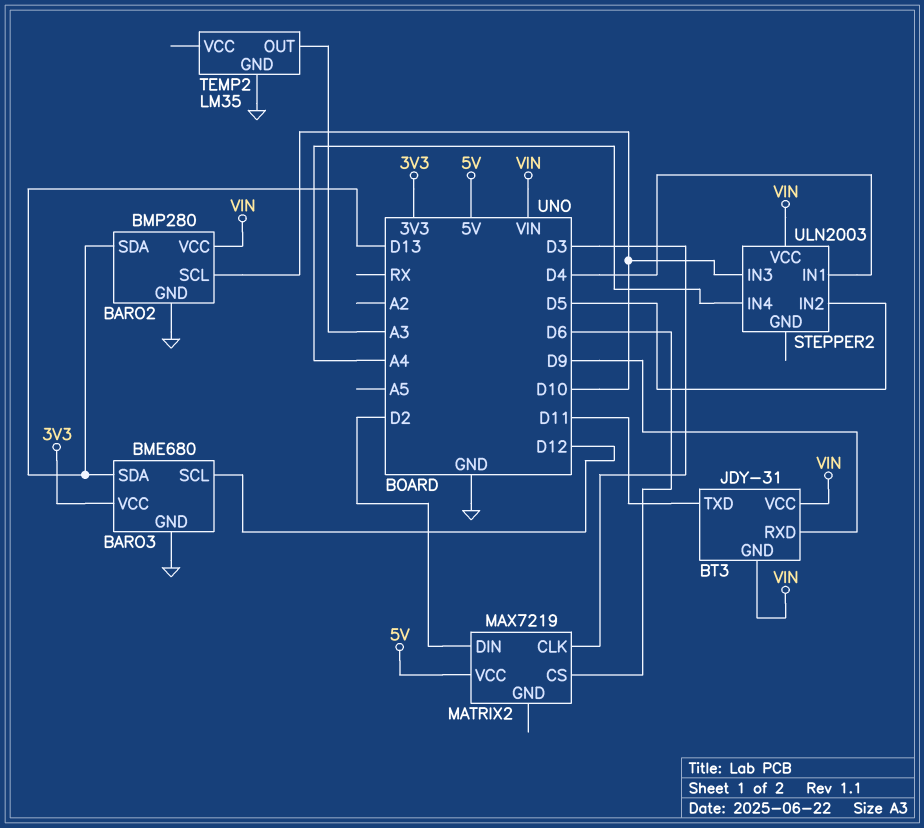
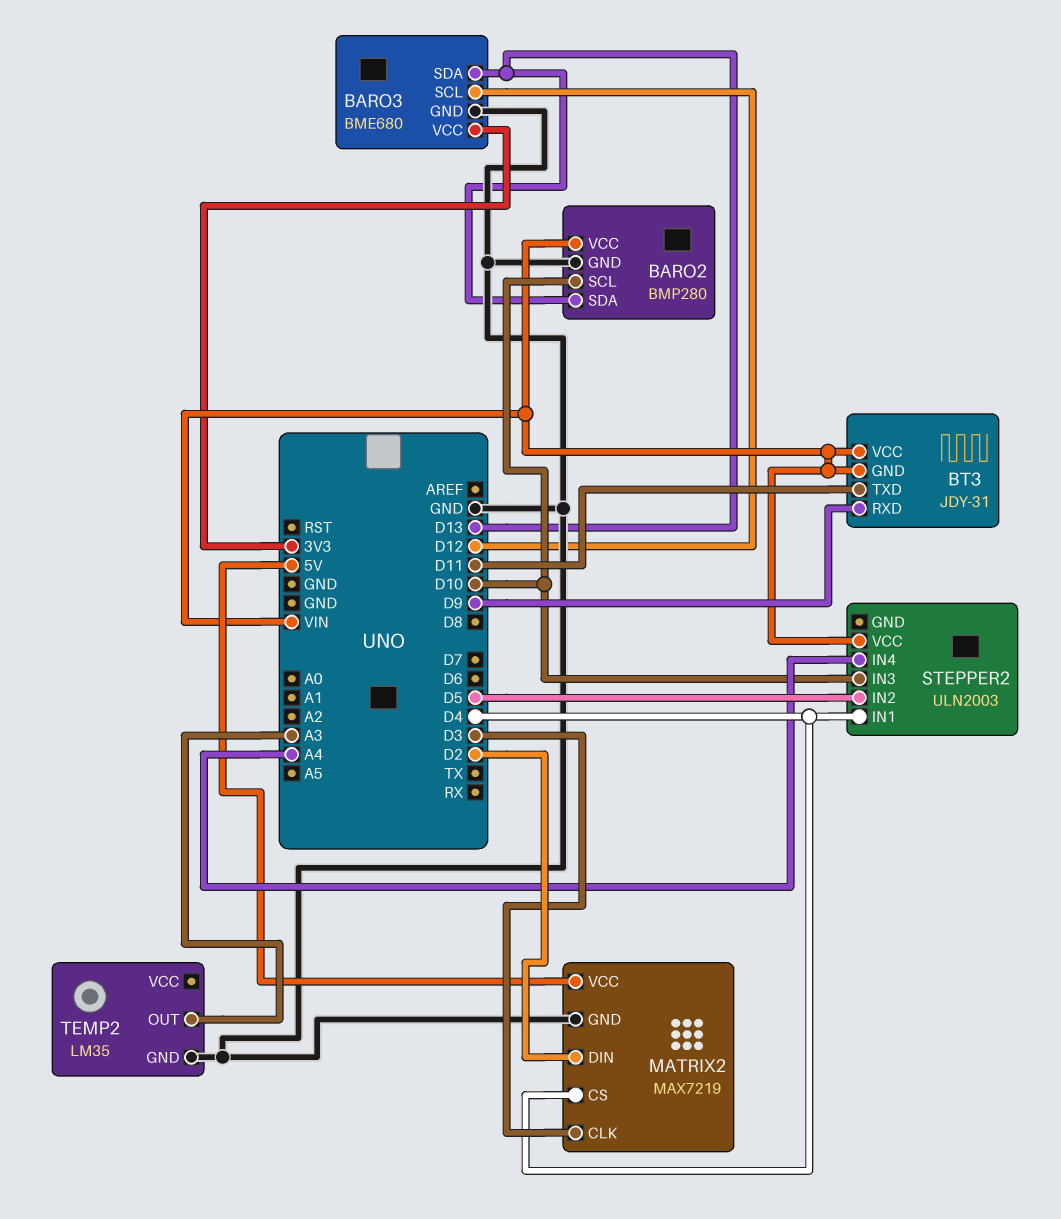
MATRIX2 pin CS: D6 -> D4
MATRIX2 pin GND: none -> GND

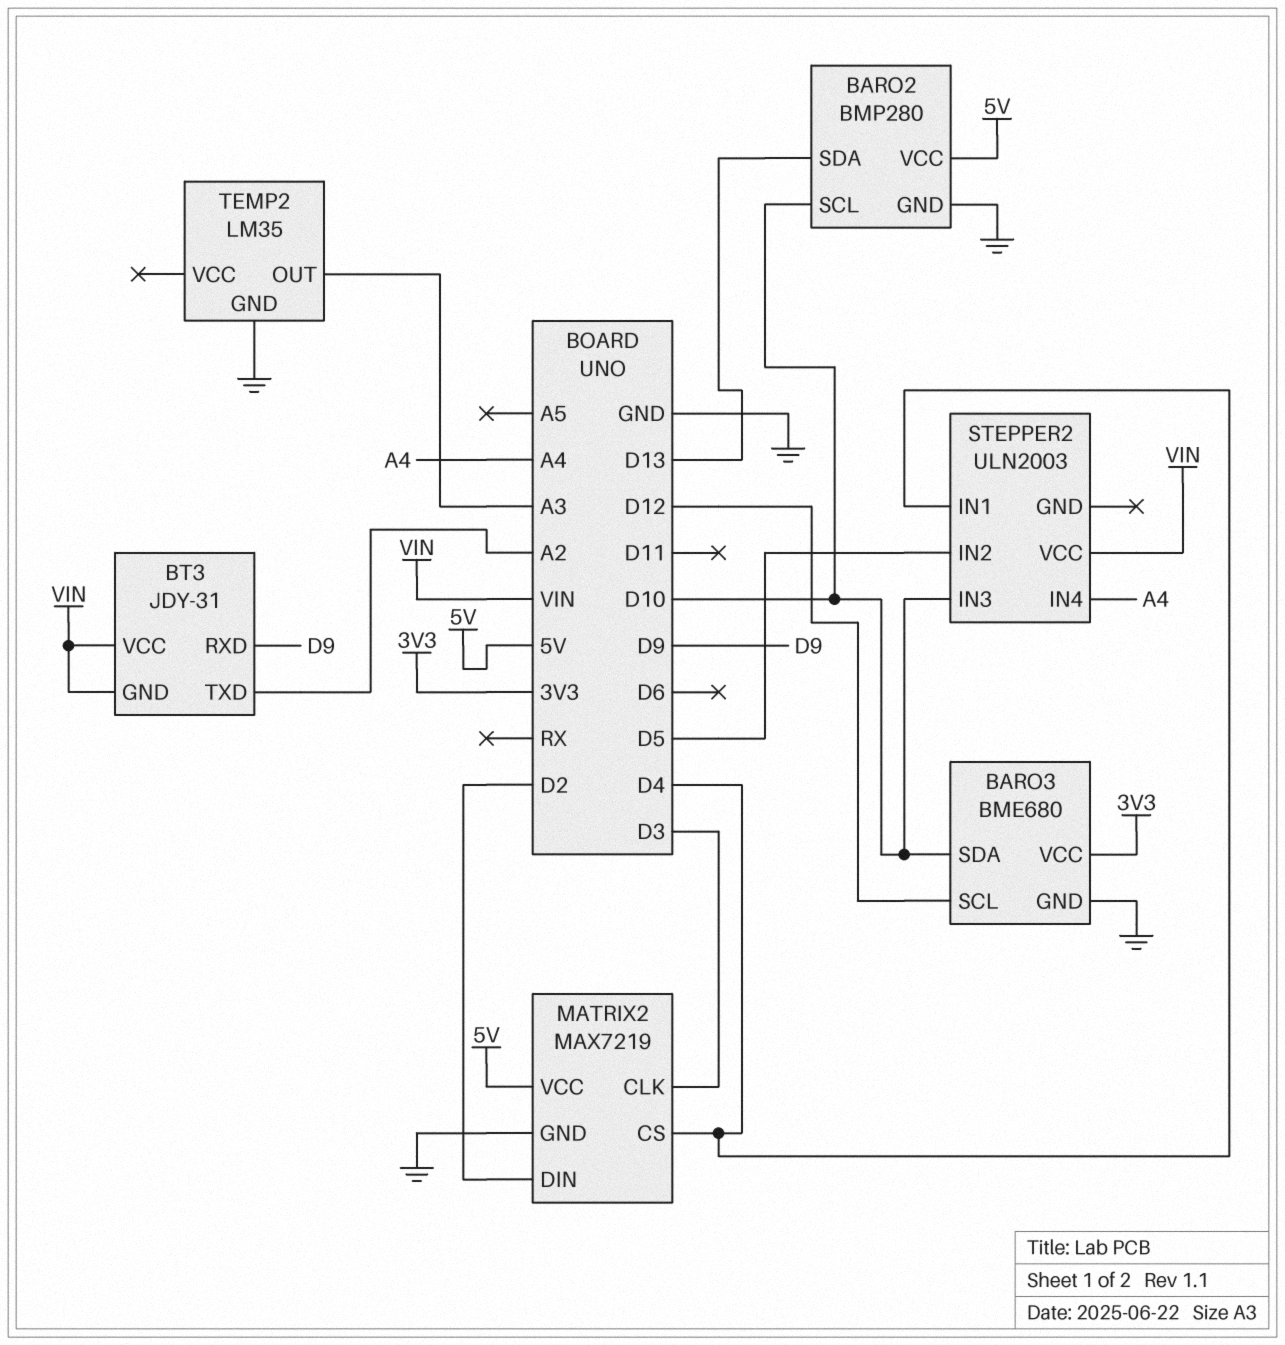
BARO2 pin VCC: VIN -> 5V
BARO3 pin SDA: D13 -> D10
BT3 pin TXD: D11 -> A2

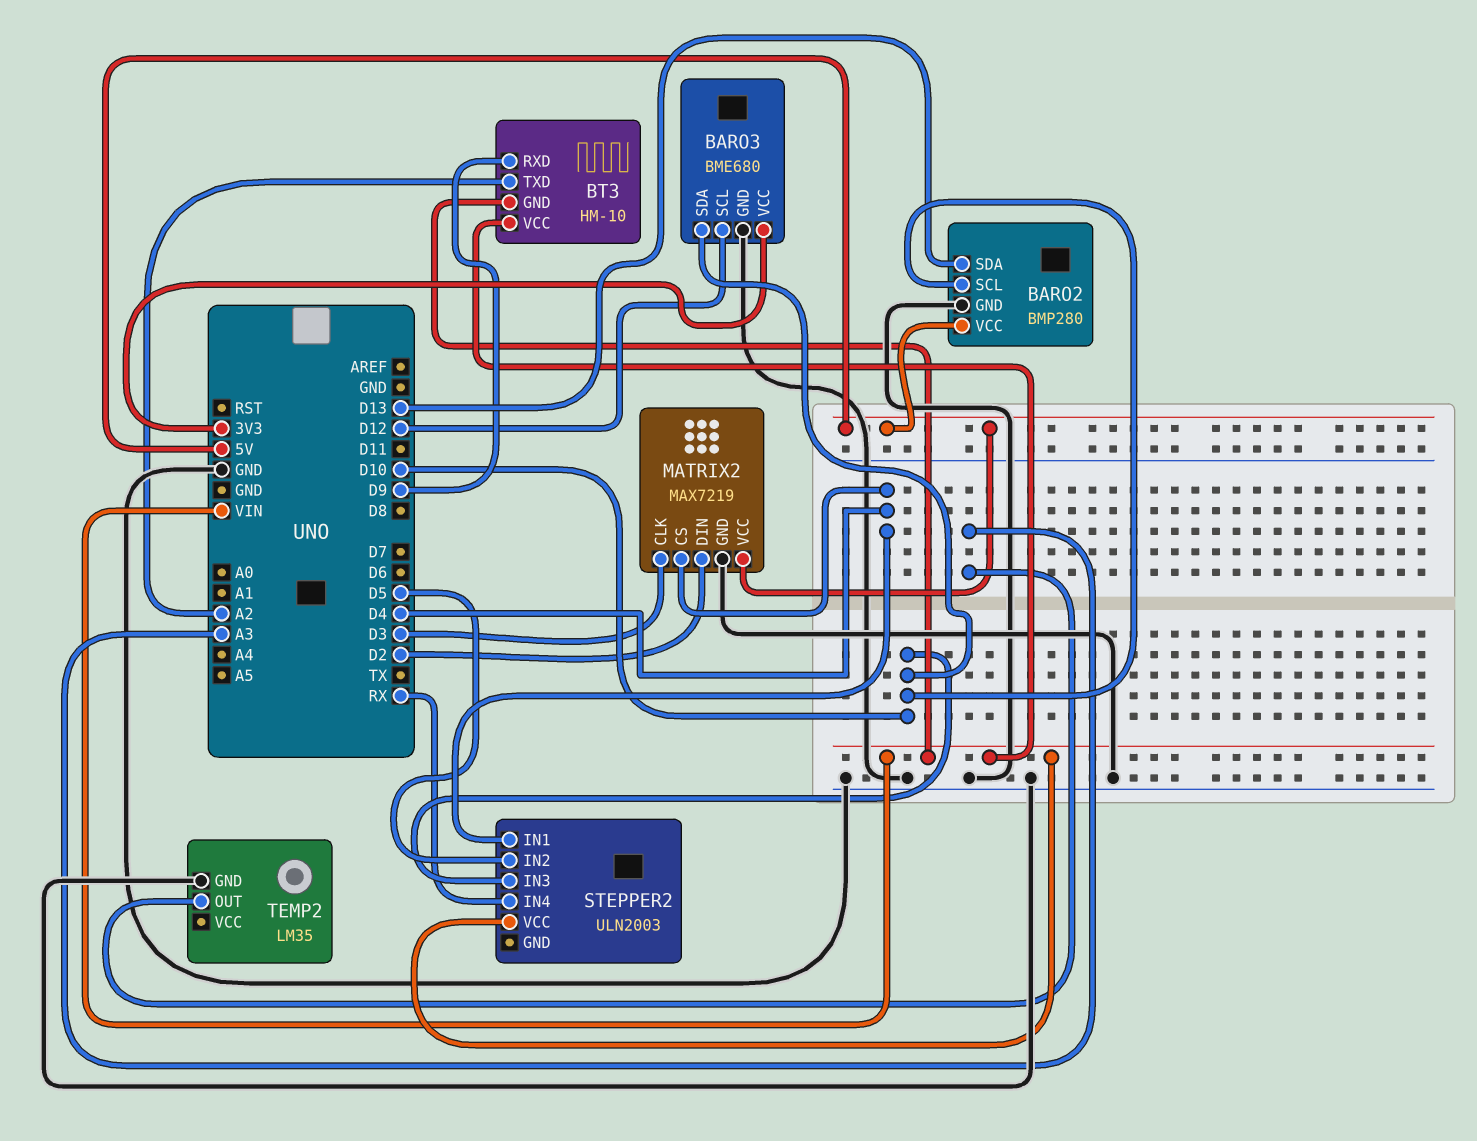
BT3: JDY-31 -> HM-10
STEPPER2 pin IN4: A4 -> RX

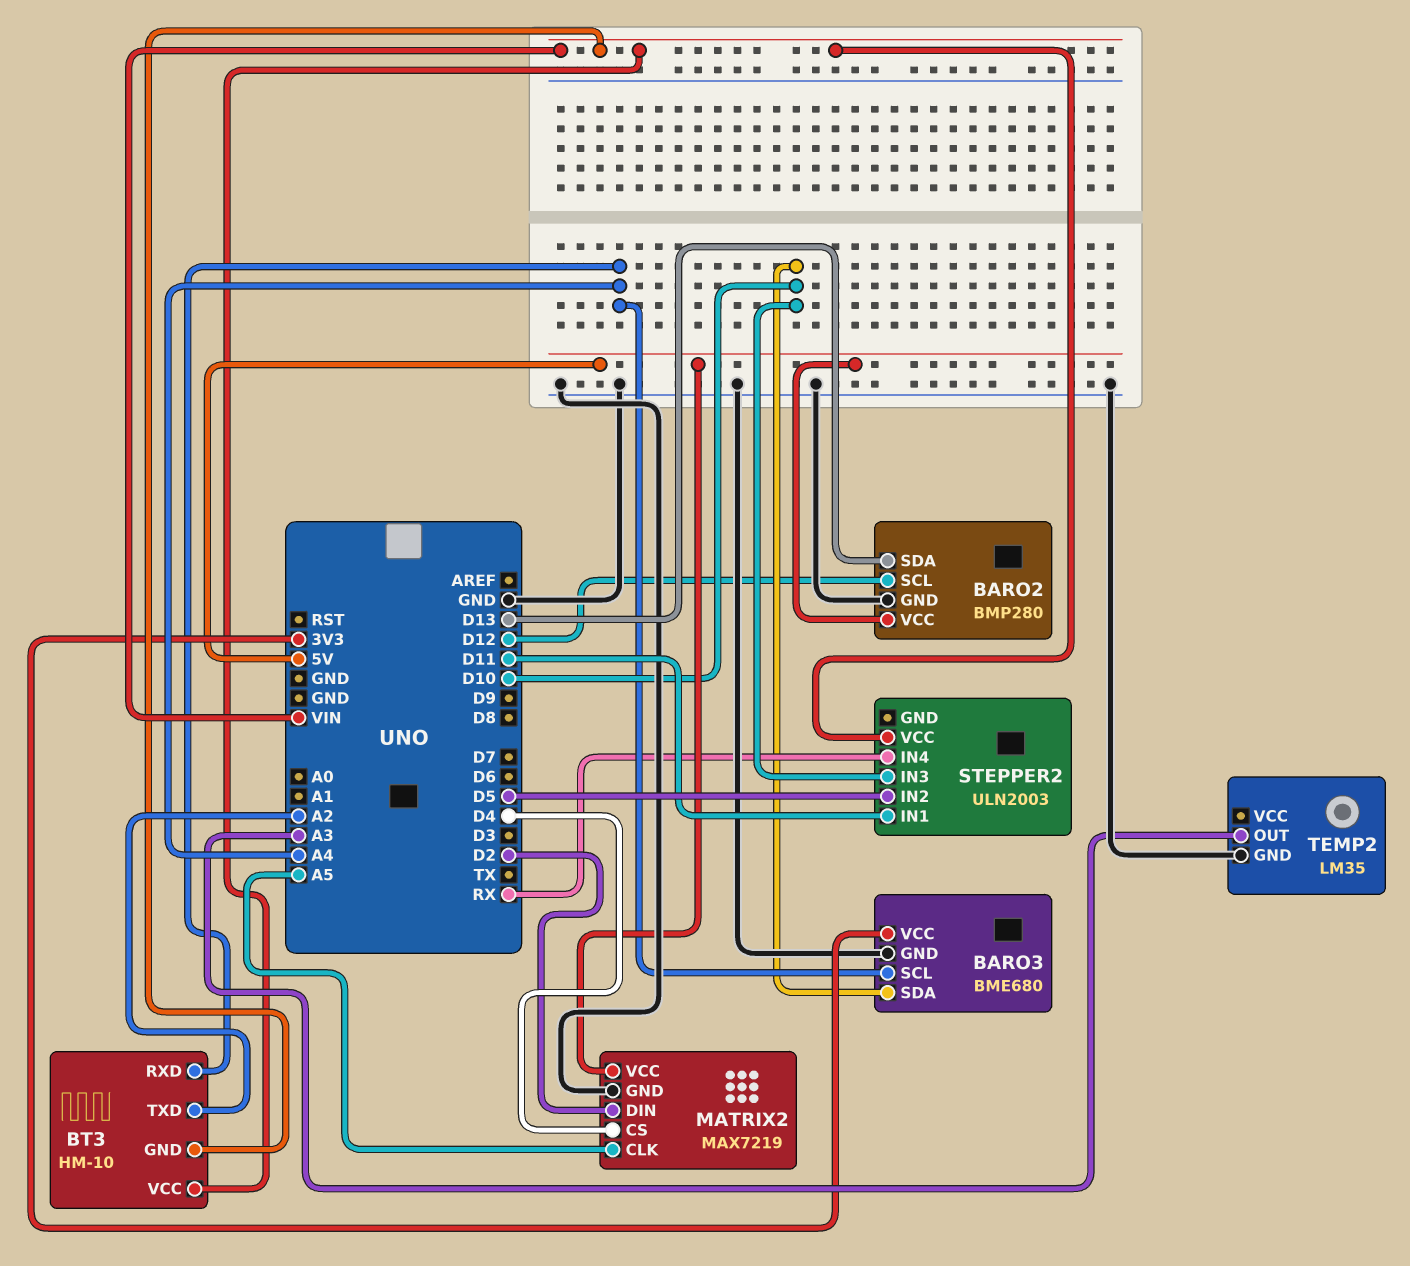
BARO2 pin SCL: D10 -> D12
BARO3 pin SCL: D12 -> A4
BT3 pin RXD: D9 -> A4
MATRIX2 pin CLK: D3 -> A5
STEPPER2 pin IN1: D4 -> D11

